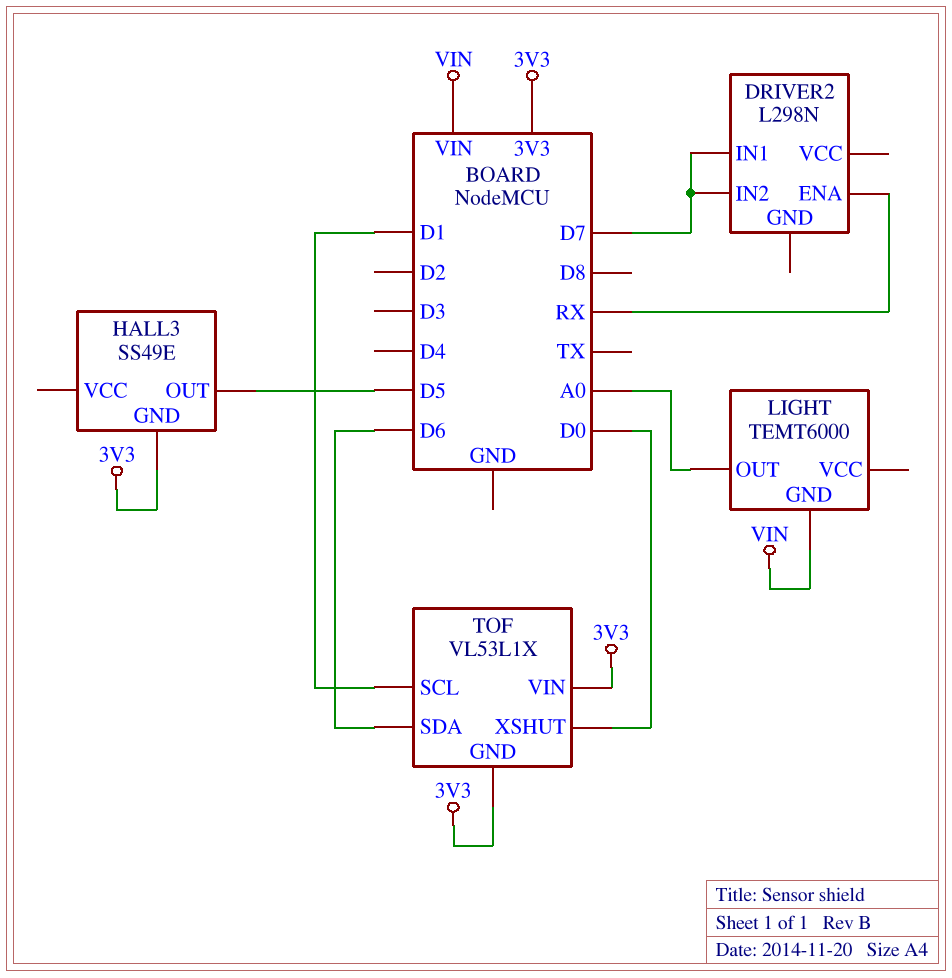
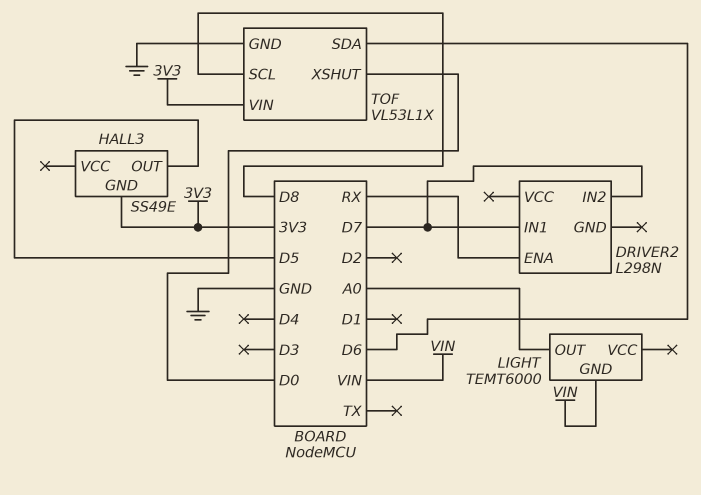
TOF pin GND: 3V3 -> GND
TOF pin SCL: D1 -> D8

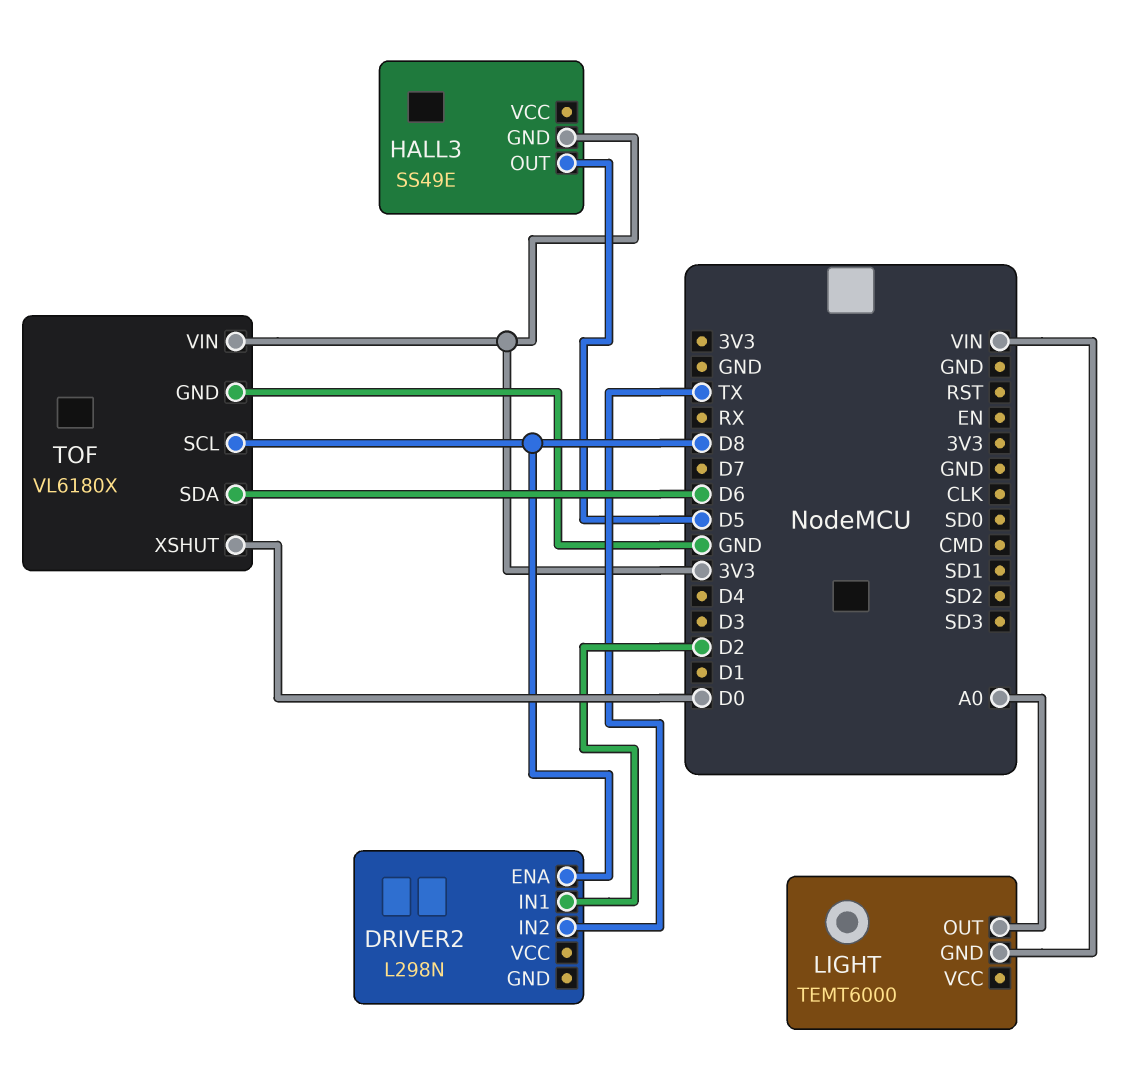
DRIVER2 pin ENA: RX -> D8
DRIVER2 pin IN1: D7 -> D2
DRIVER2 pin IN2: D7 -> TX
TOF: VL53L1X -> VL6180X

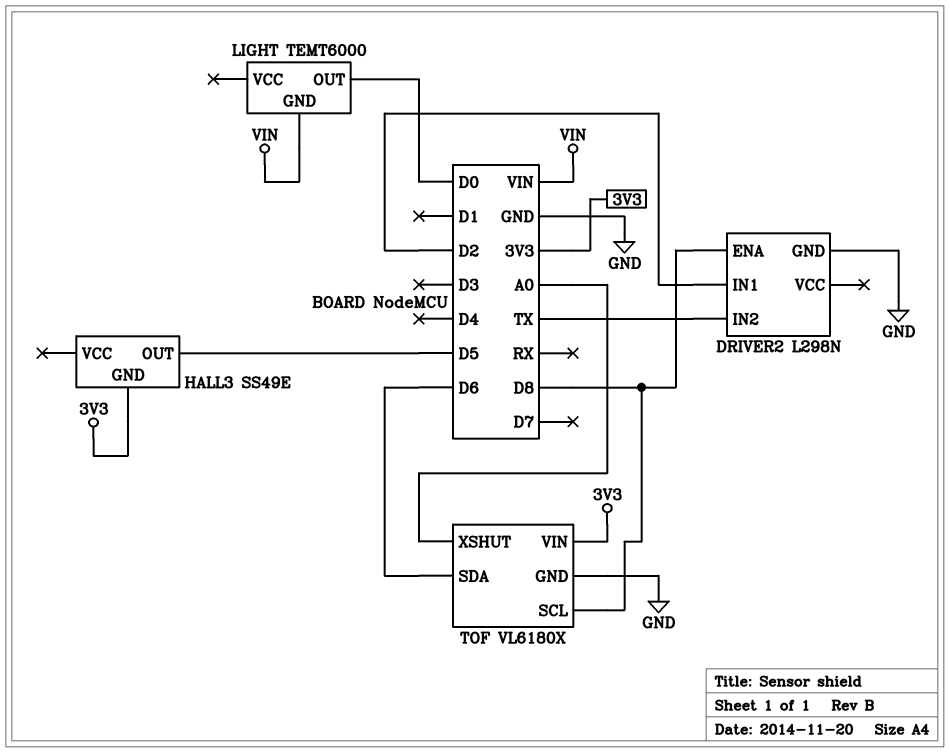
DRIVER2 pin GND: none -> GND
LIGHT pin OUT: A0 -> D0
TOF pin XSHUT: D0 -> A0

